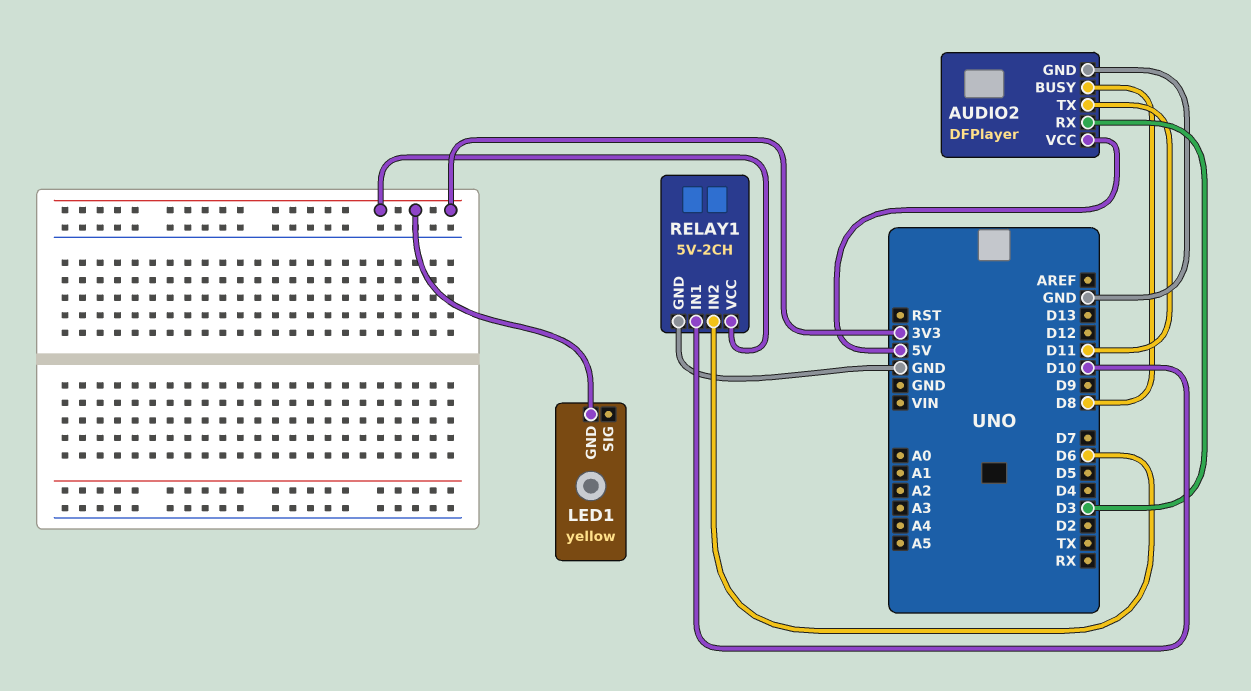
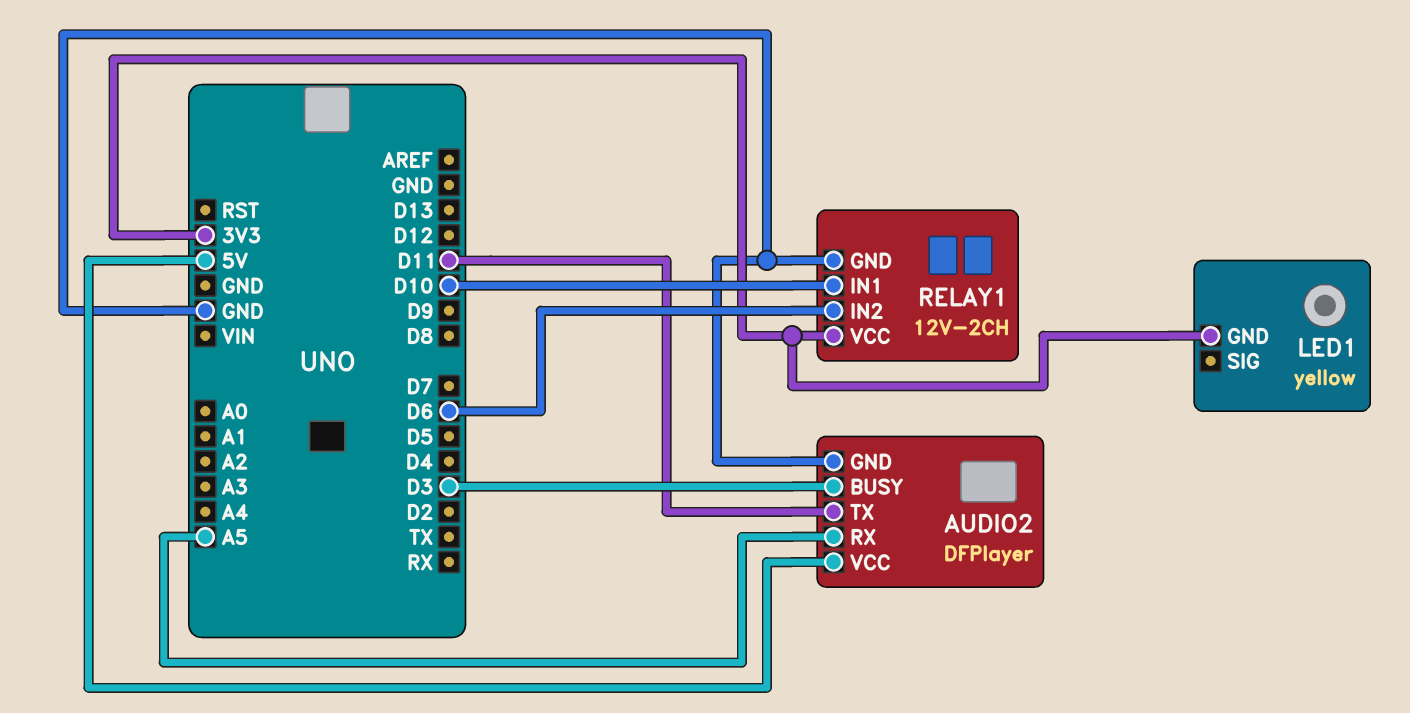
AUDIO2 pin BUSY: D8 -> D3
AUDIO2 pin RX: D3 -> A5
RELAY1: 5V-2CH -> 12V-2CH

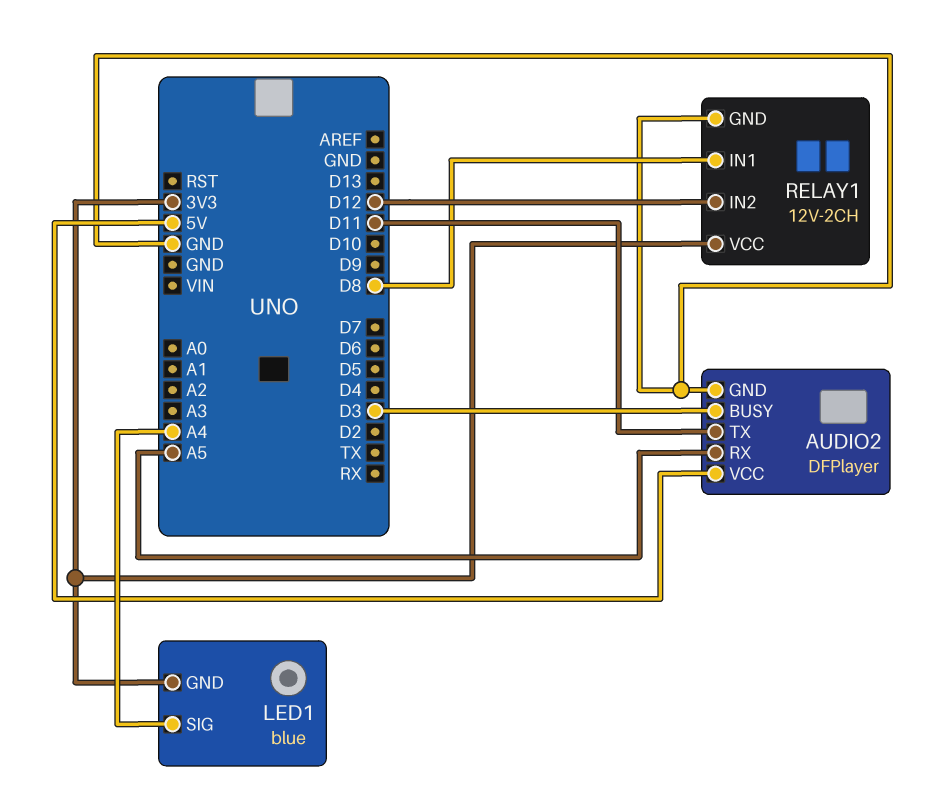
LED1: yellow -> blue
LED1 pin SIG: none -> A4
RELAY1 pin IN1: D10 -> D8
RELAY1 pin IN2: D6 -> D12

